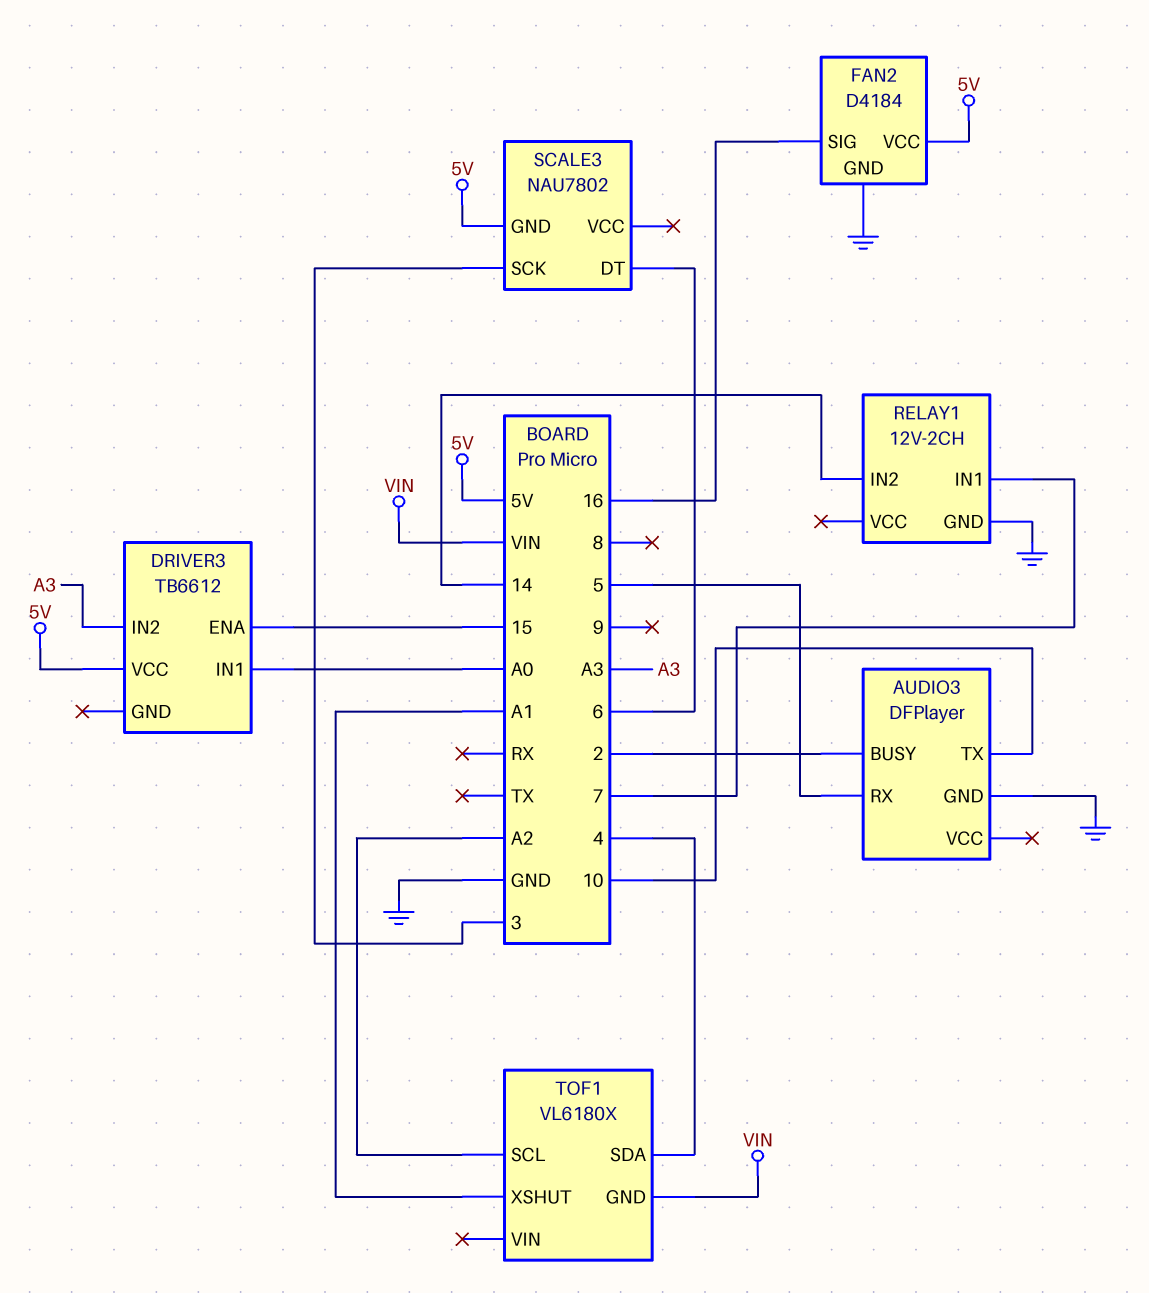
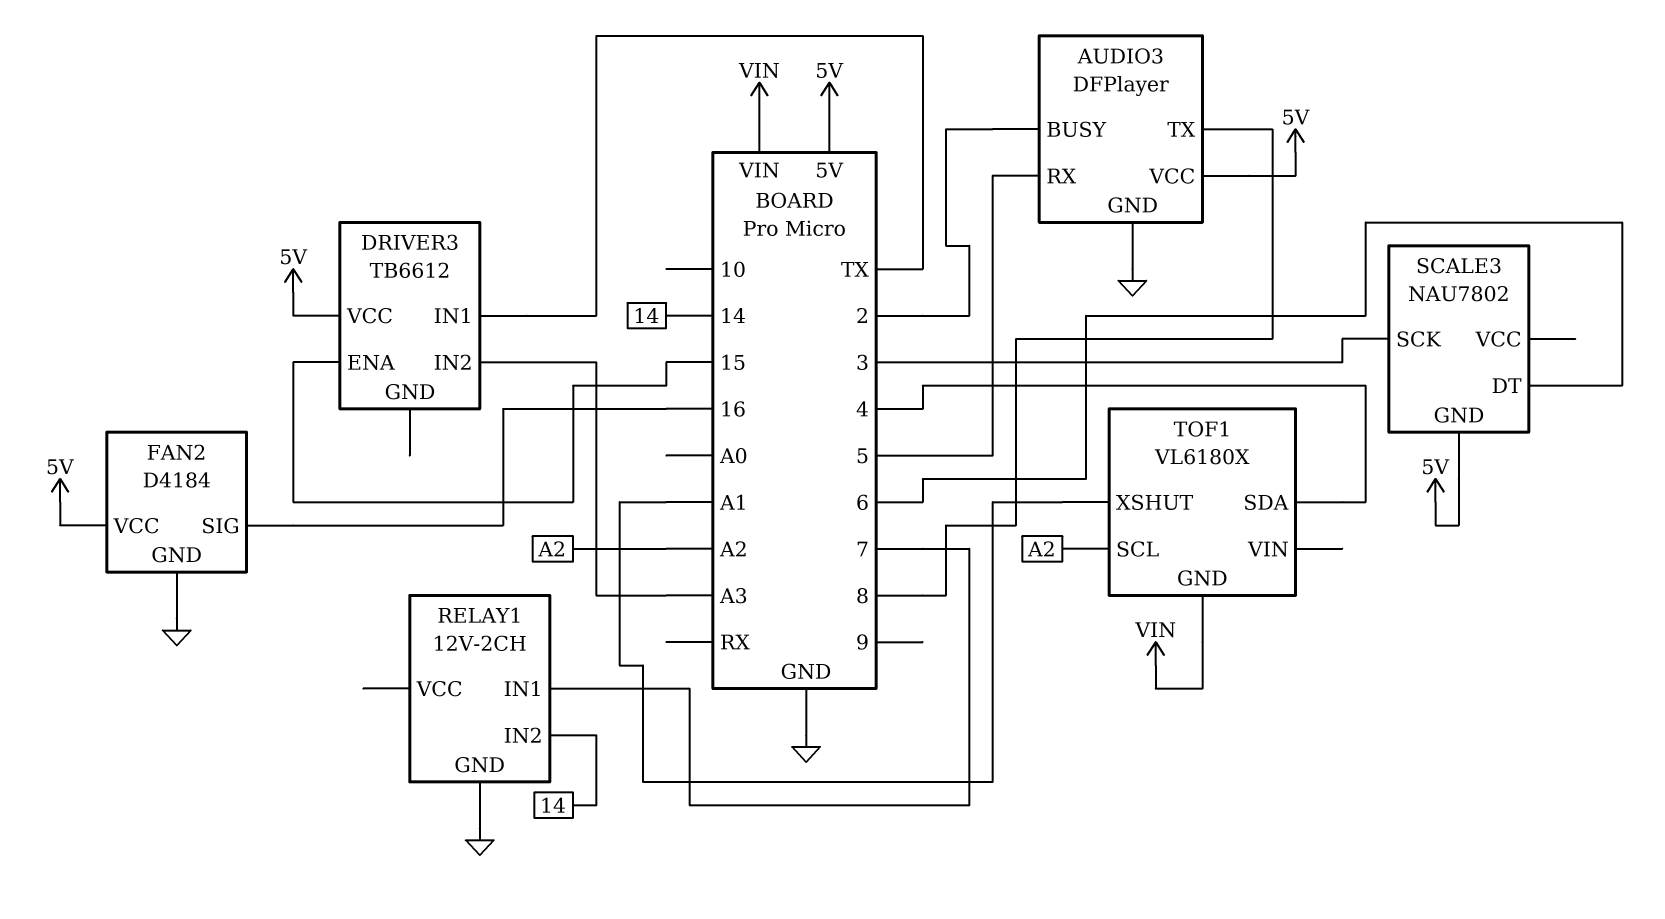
AUDIO3 pin TX: 10 -> 8
AUDIO3 pin VCC: none -> 5V
DRIVER3 pin IN1: A0 -> TX

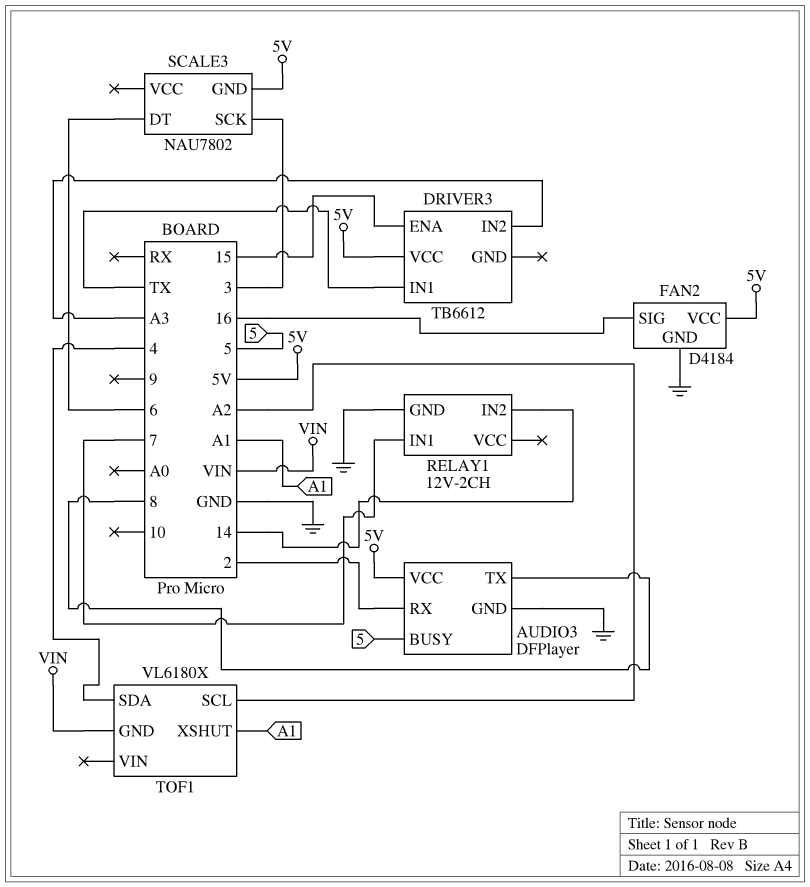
AUDIO3 pin BUSY: 2 -> 5
AUDIO3 pin RX: 5 -> 2

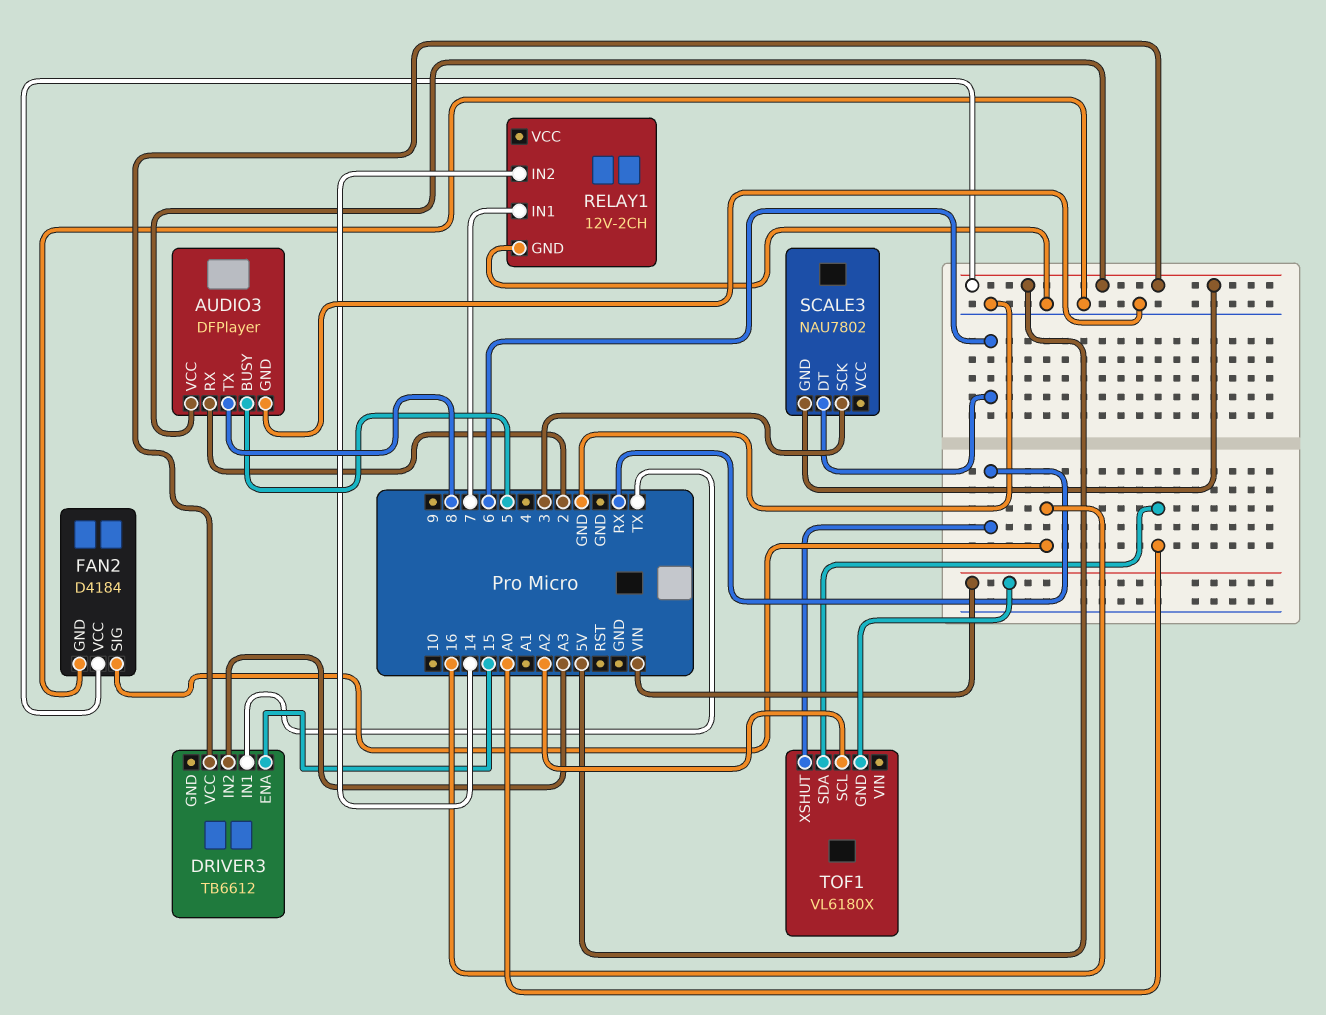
TOF1 pin SDA: 4 -> A0
TOF1 pin XSHUT: A1 -> RX

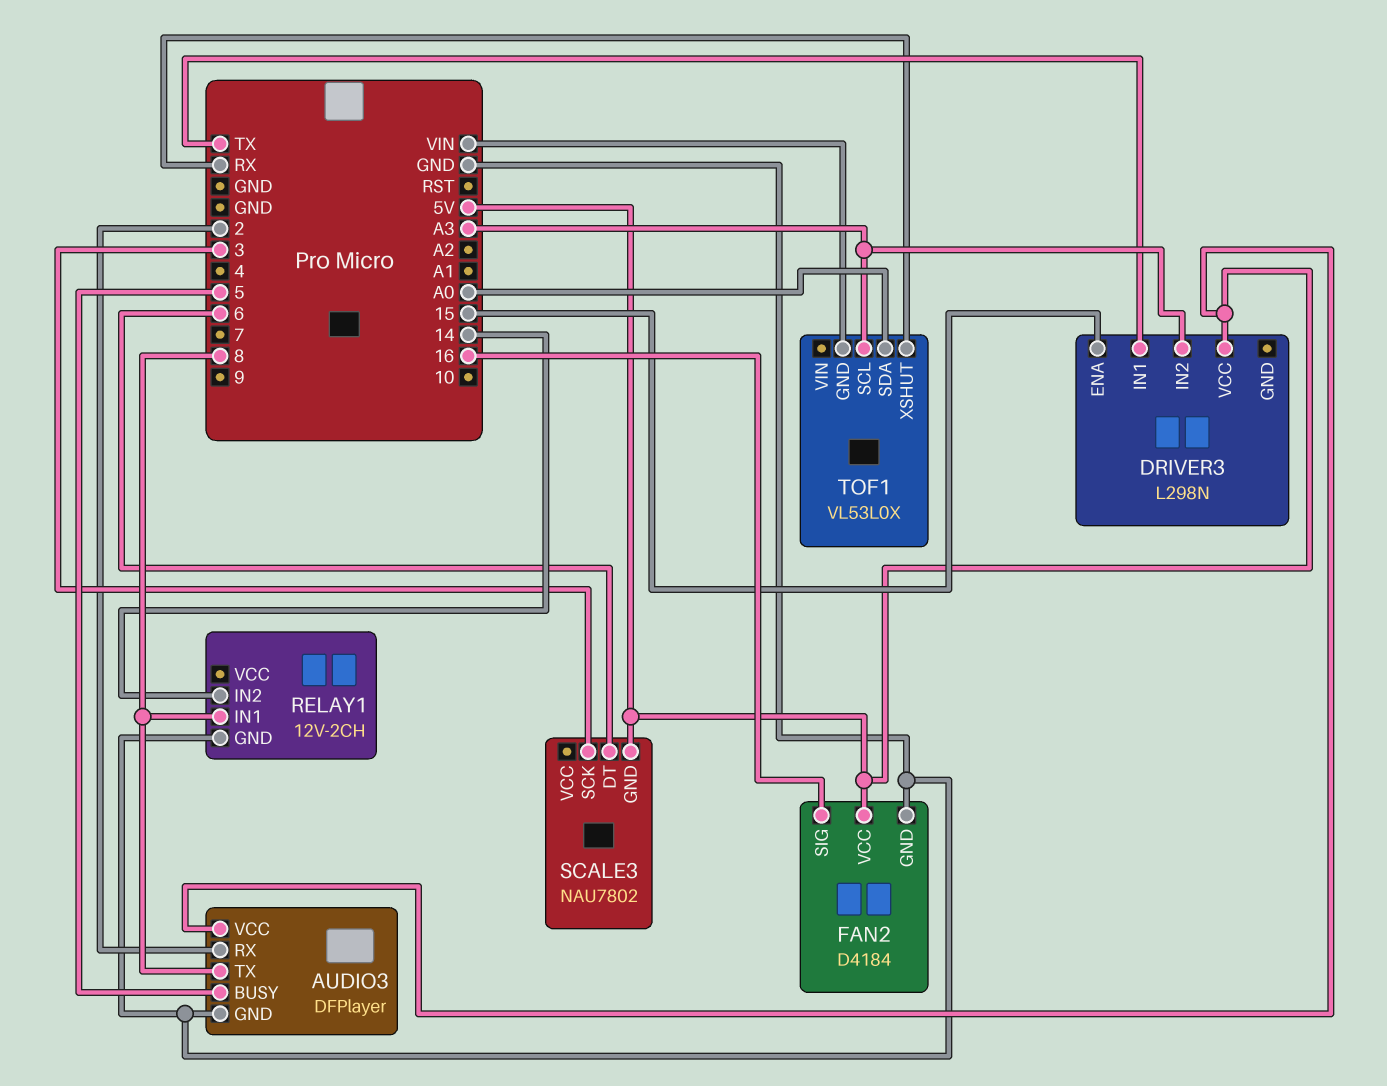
DRIVER3: TB6612 -> L298N
RELAY1 pin IN1: 7 -> 8
TOF1: VL6180X -> VL53L0X
TOF1 pin SCL: A2 -> A3

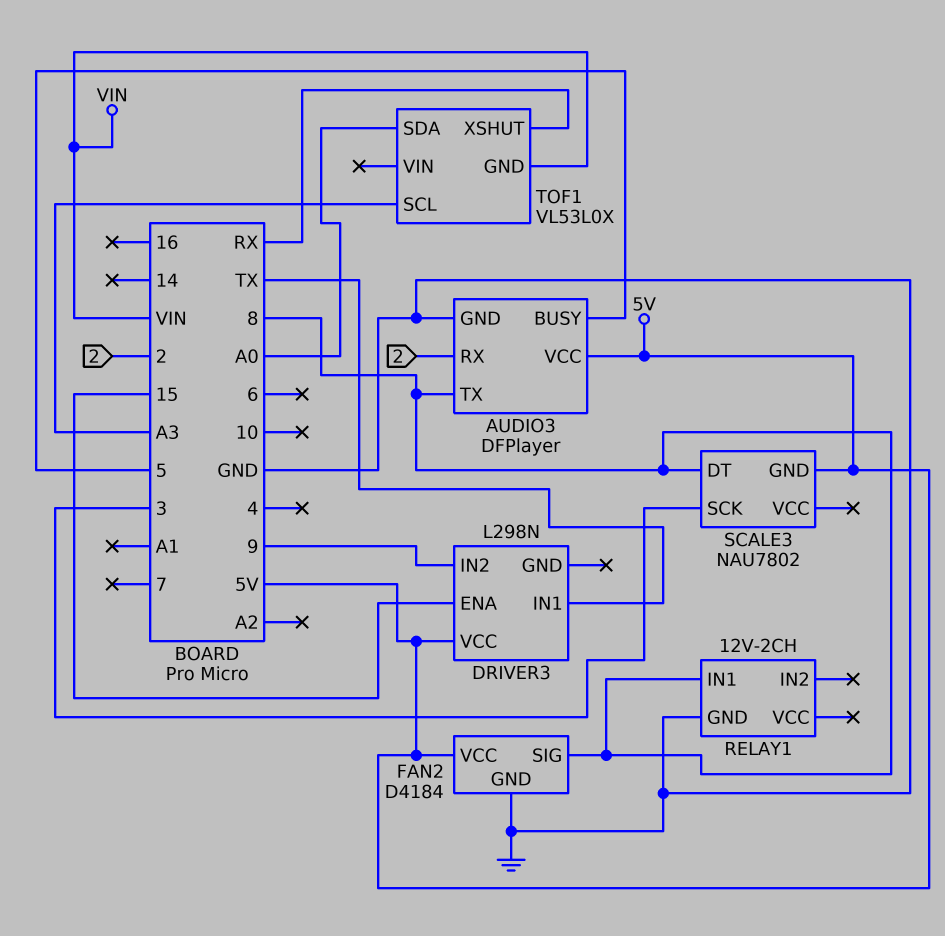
DRIVER3 pin IN2: A3 -> 9
FAN2 pin SIG: 16 -> 8
RELAY1 pin IN2: 14 -> none
SCALE3 pin DT: 6 -> 8

